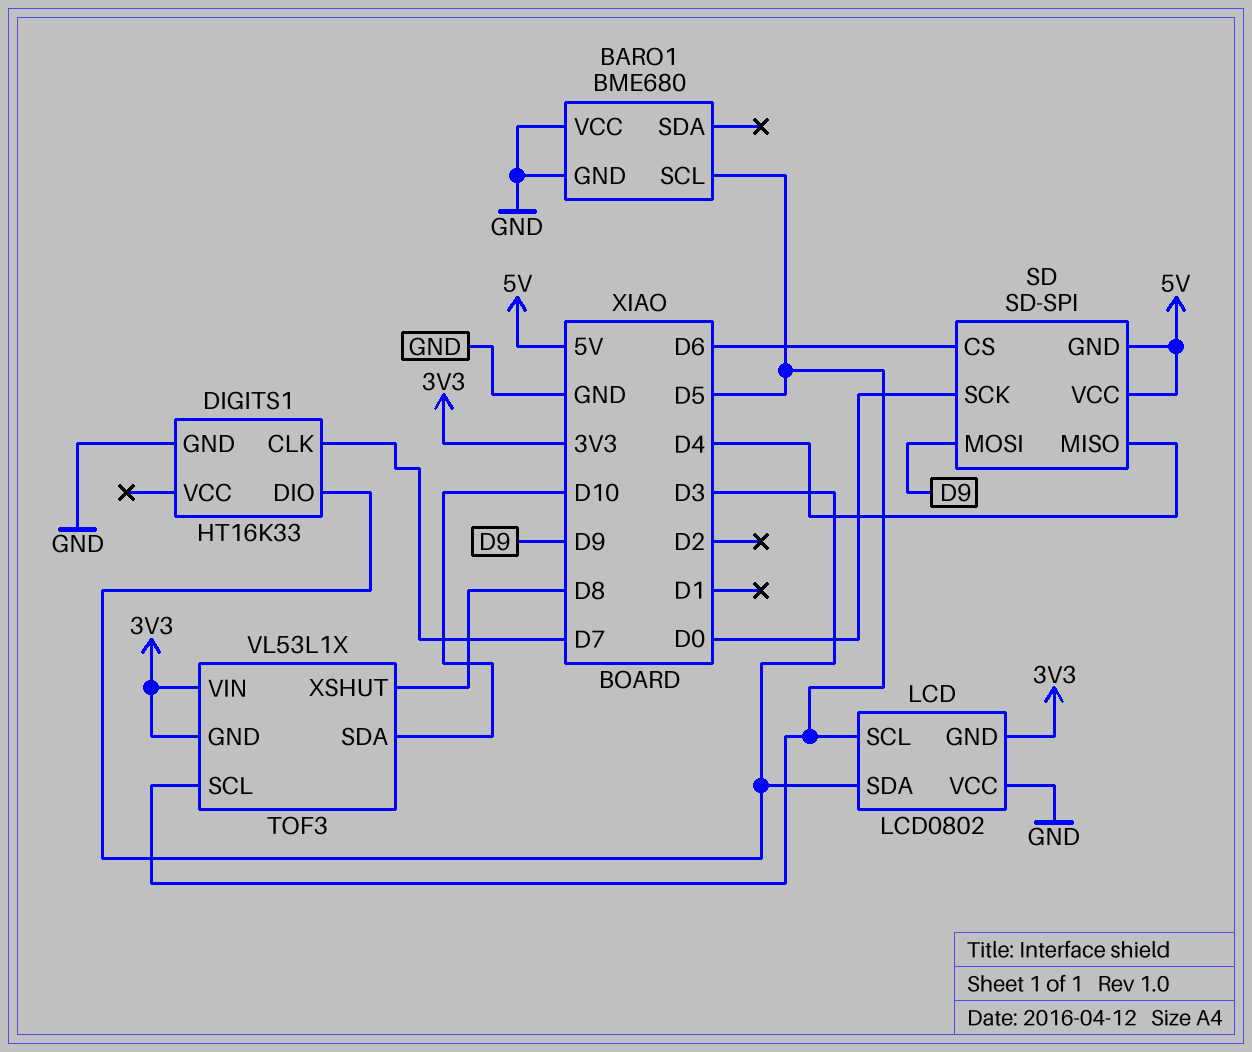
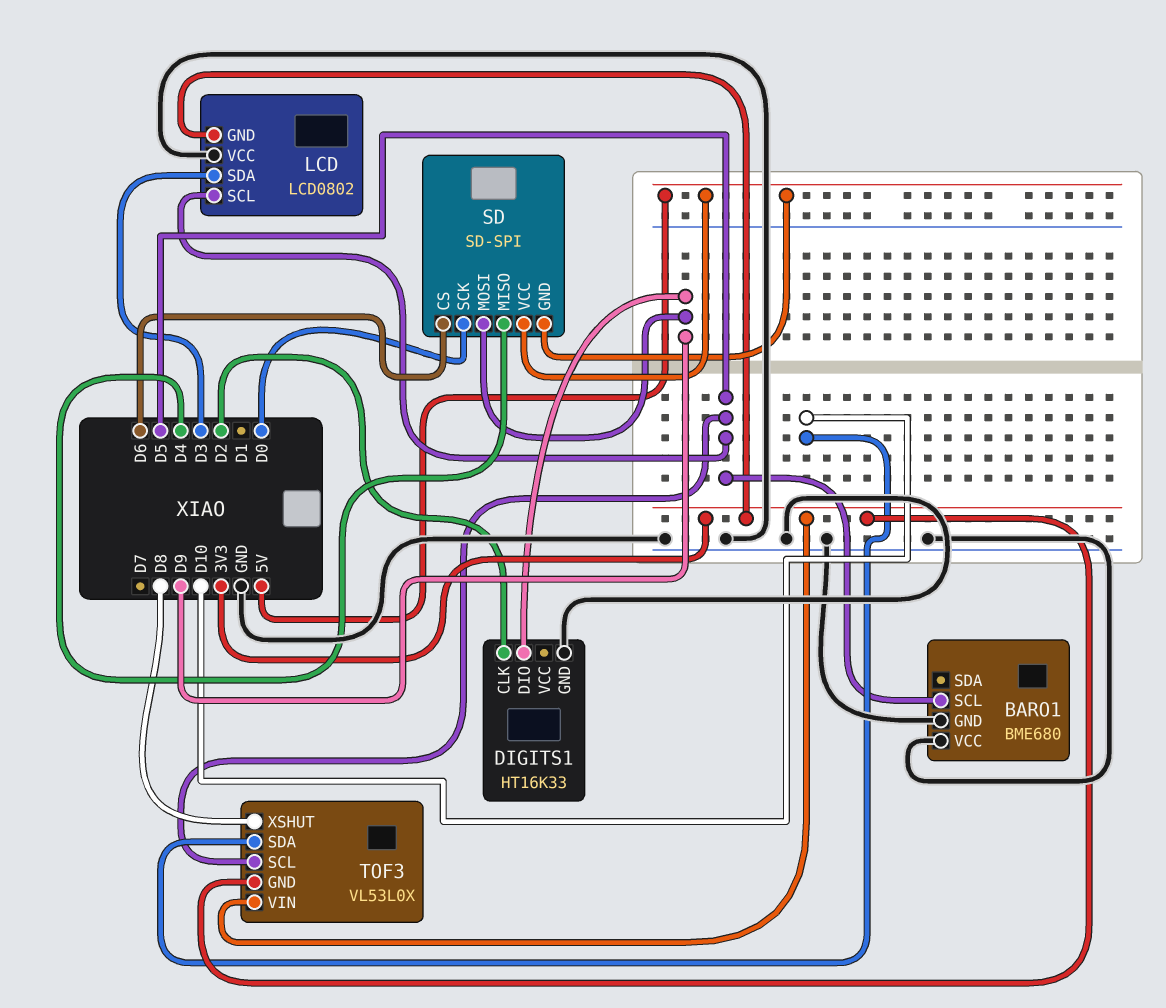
DIGITS1 pin CLK: D7 -> D2
DIGITS1 pin DIO: D3 -> D9
TOF3: VL53L1X -> VL53L0X

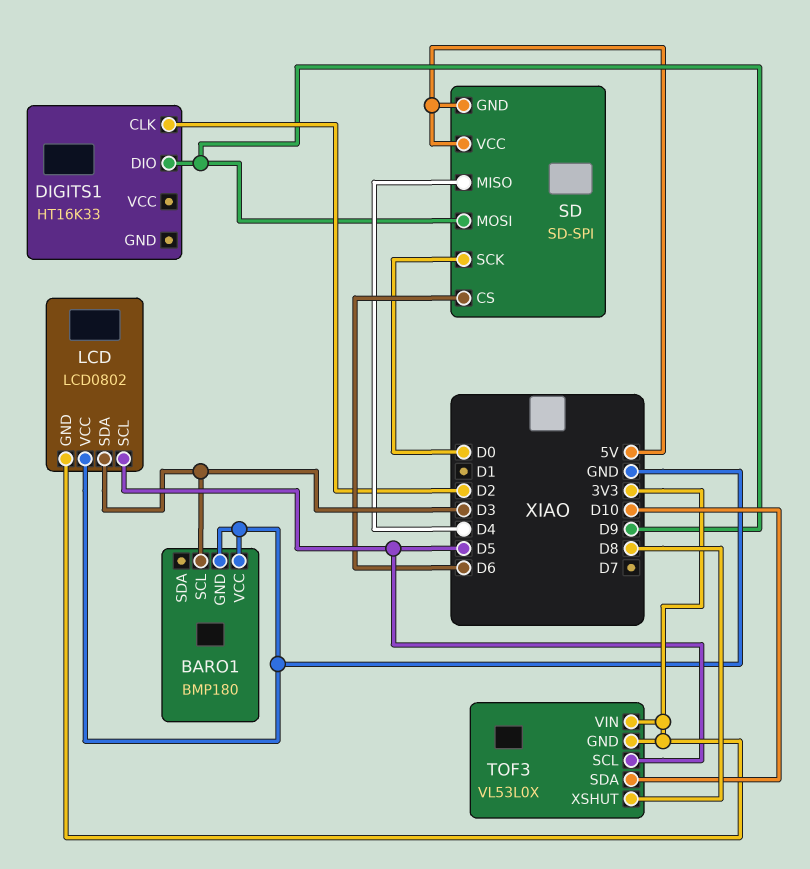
BARO1: BME680 -> BMP180
BARO1 pin SCL: D5 -> D3
DIGITS1 pin GND: GND -> none

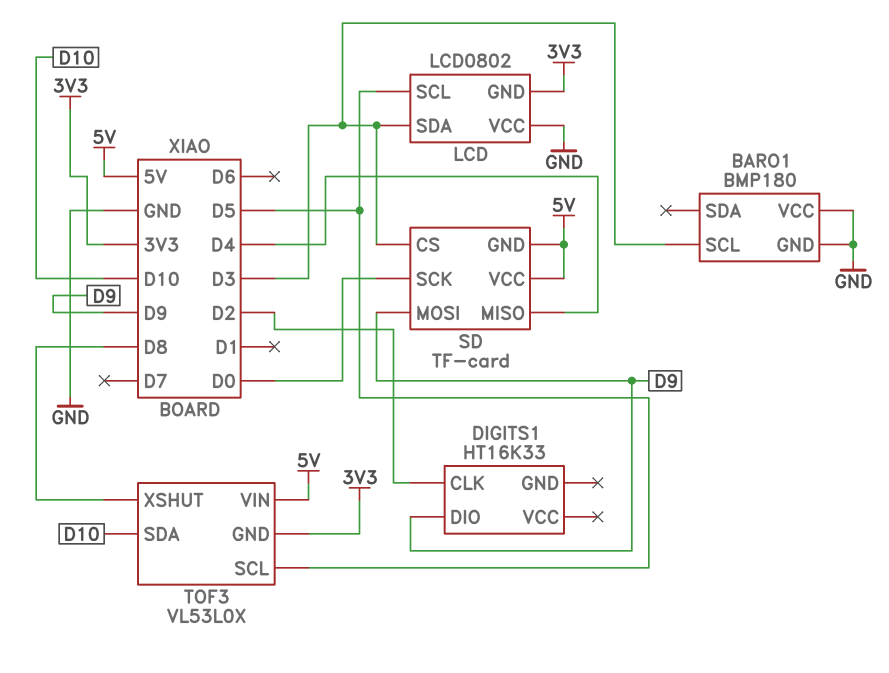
SD: SD-SPI -> TF-card
SD pin CS: D6 -> D3
TOF3 pin VIN: 3V3 -> 5V

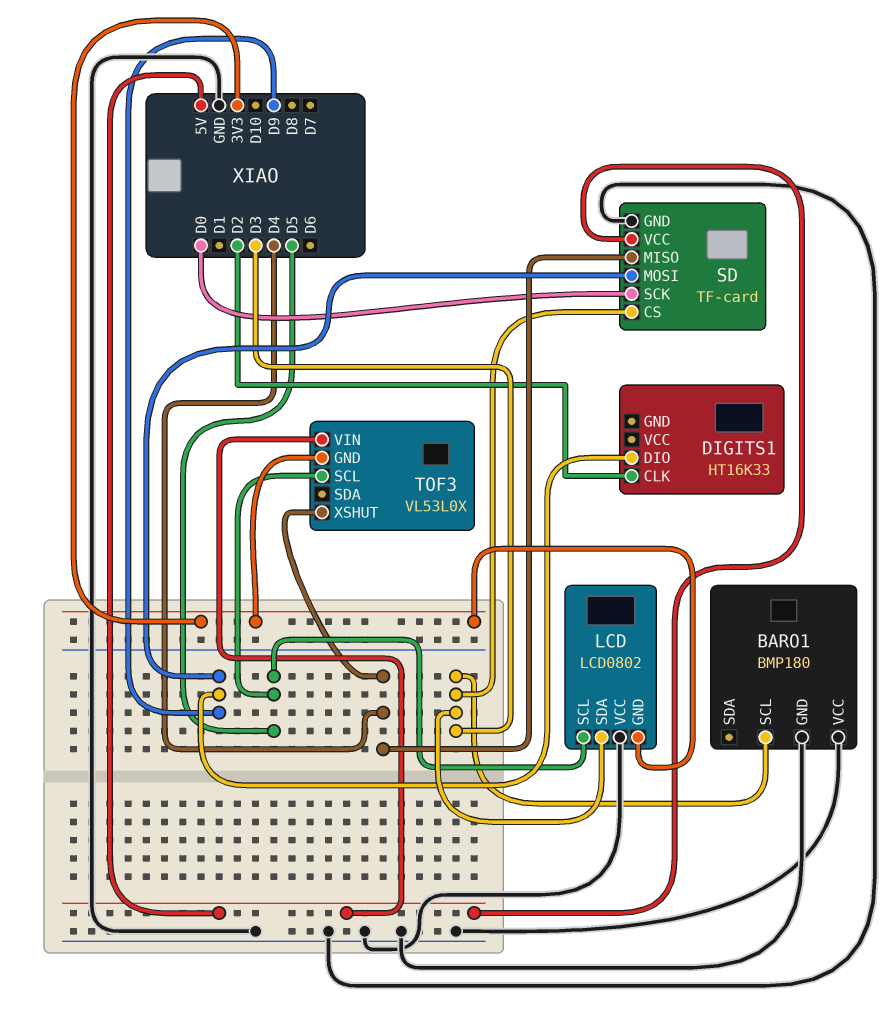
SD pin GND: 5V -> GND
TOF3 pin SDA: D10 -> none
TOF3 pin XSHUT: D8 -> D4

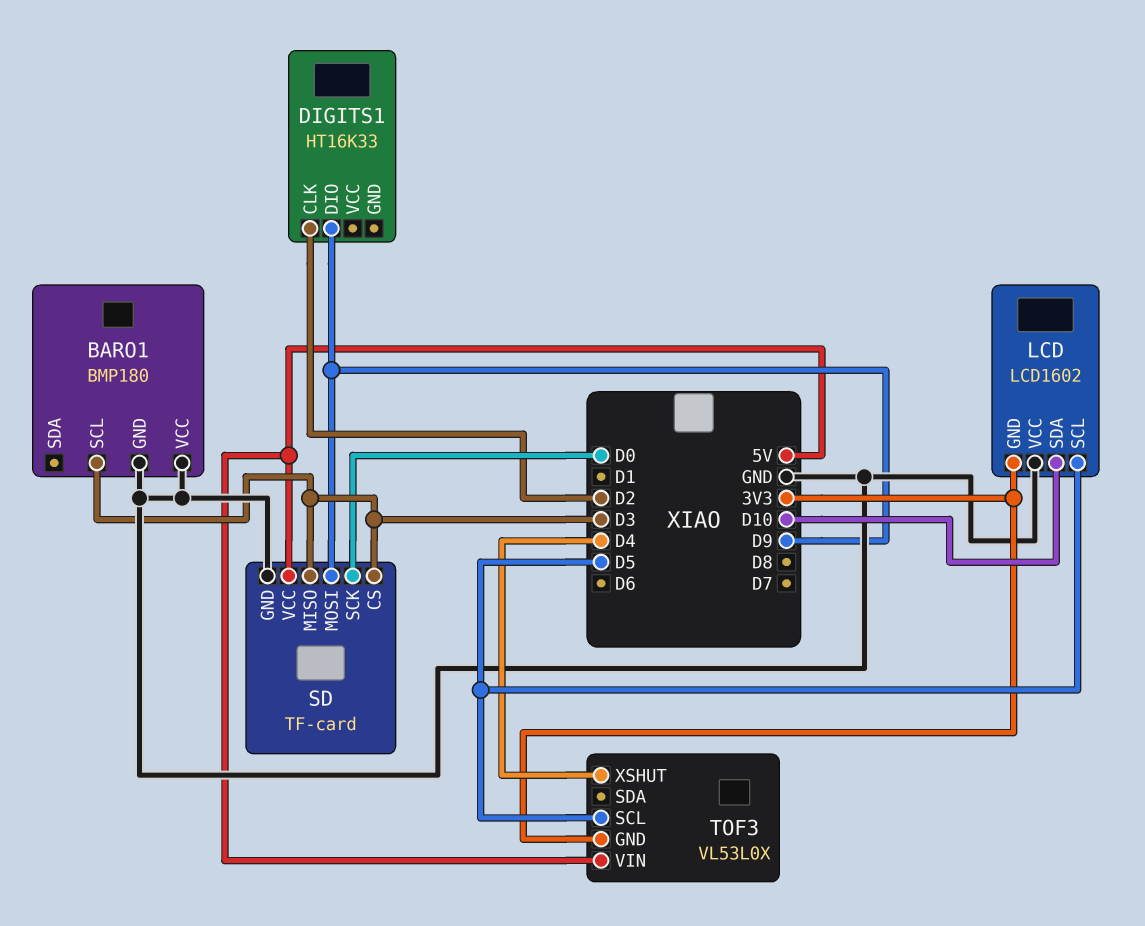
LCD: LCD0802 -> LCD1602
LCD pin SDA: D3 -> D10
SD pin MISO: D4 -> D3

